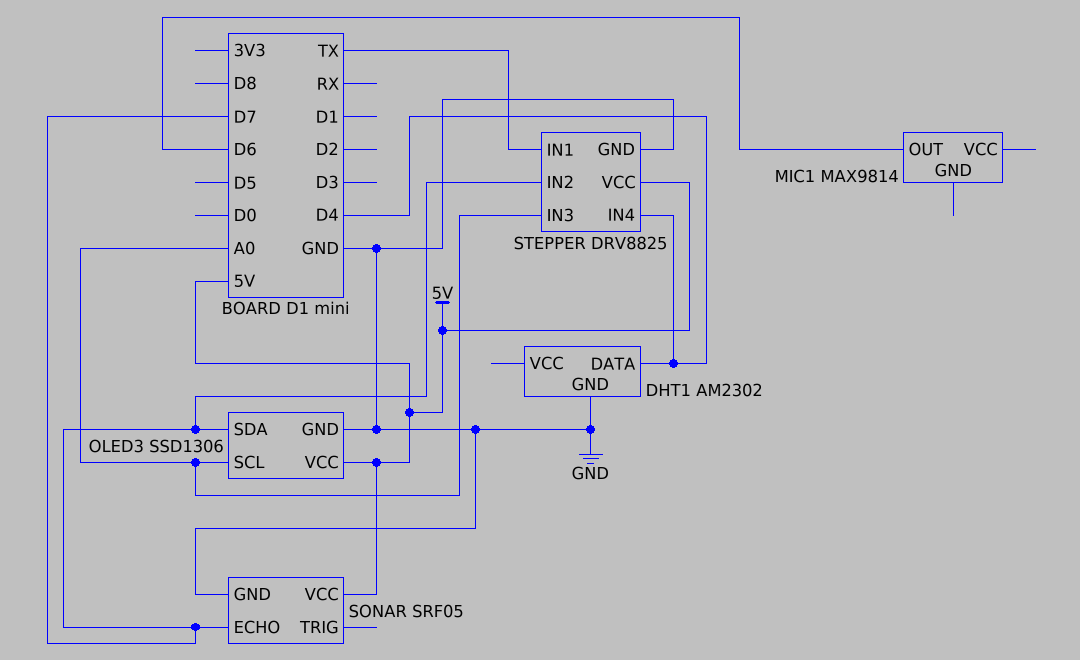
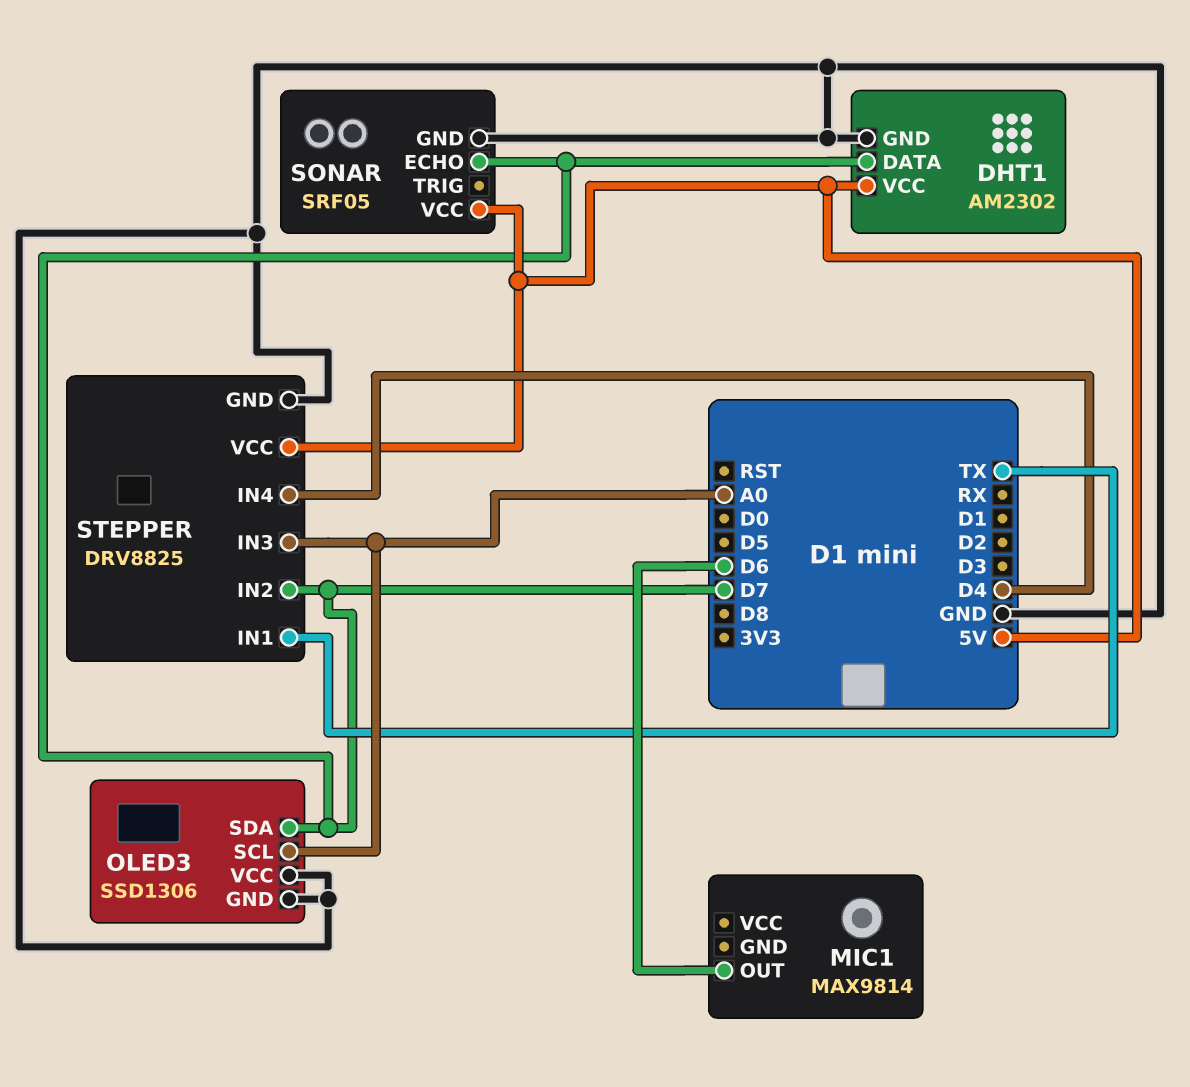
DHT1 pin DATA: D4 -> D7
DHT1 pin VCC: none -> 5V
OLED3 pin VCC: 5V -> GND

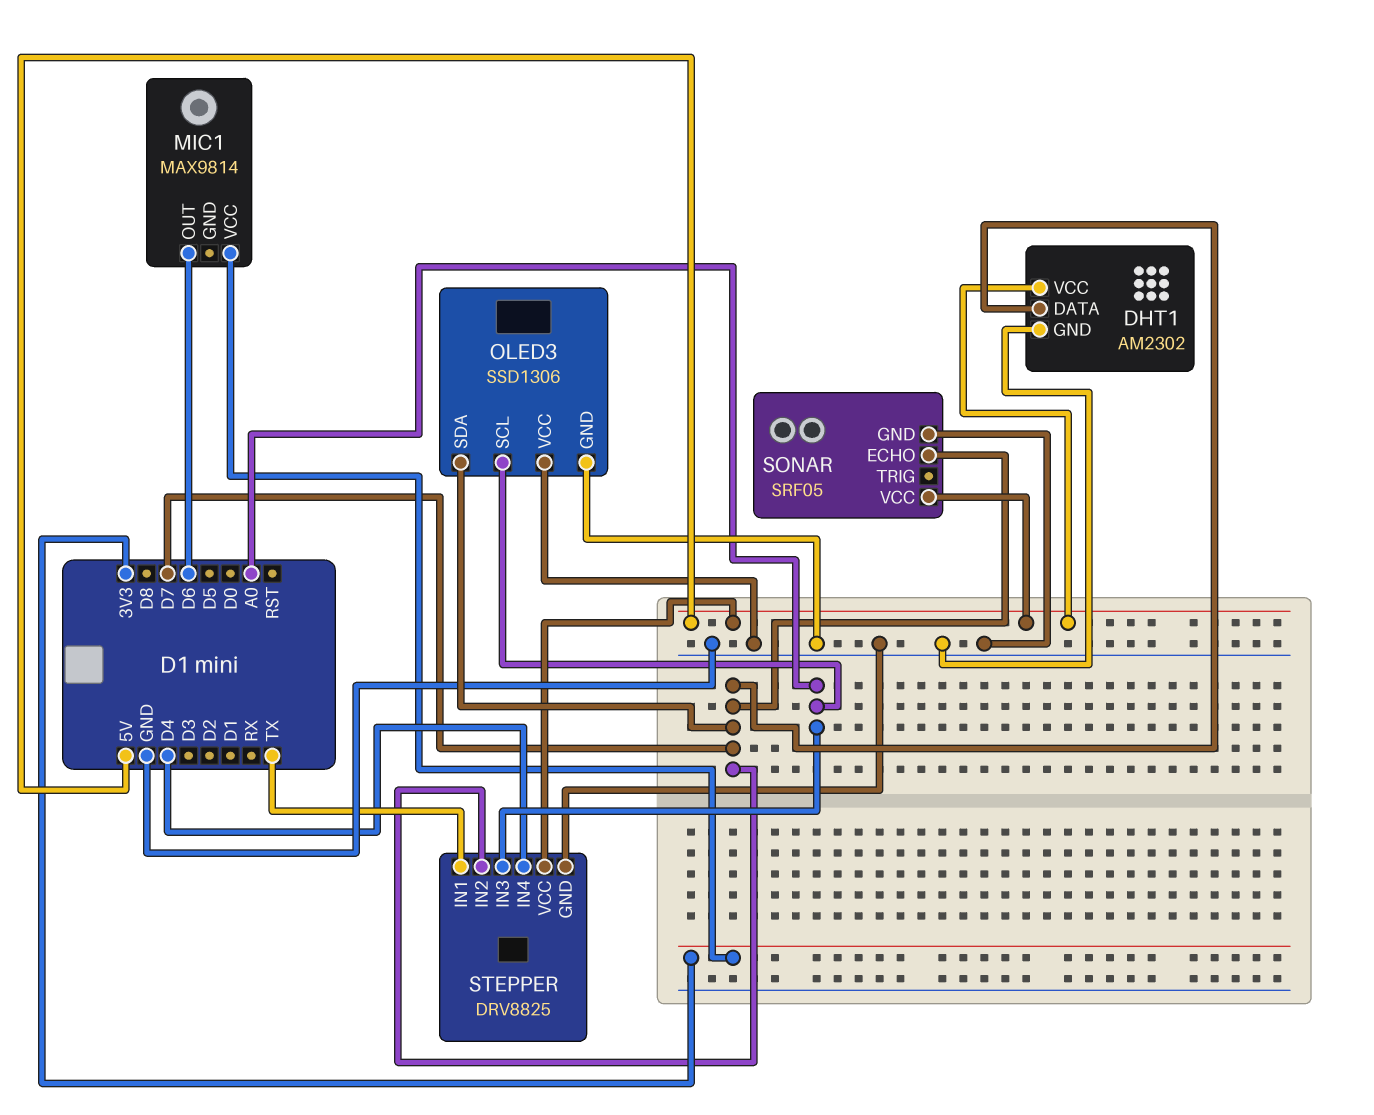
MIC1 pin VCC: none -> 3V3

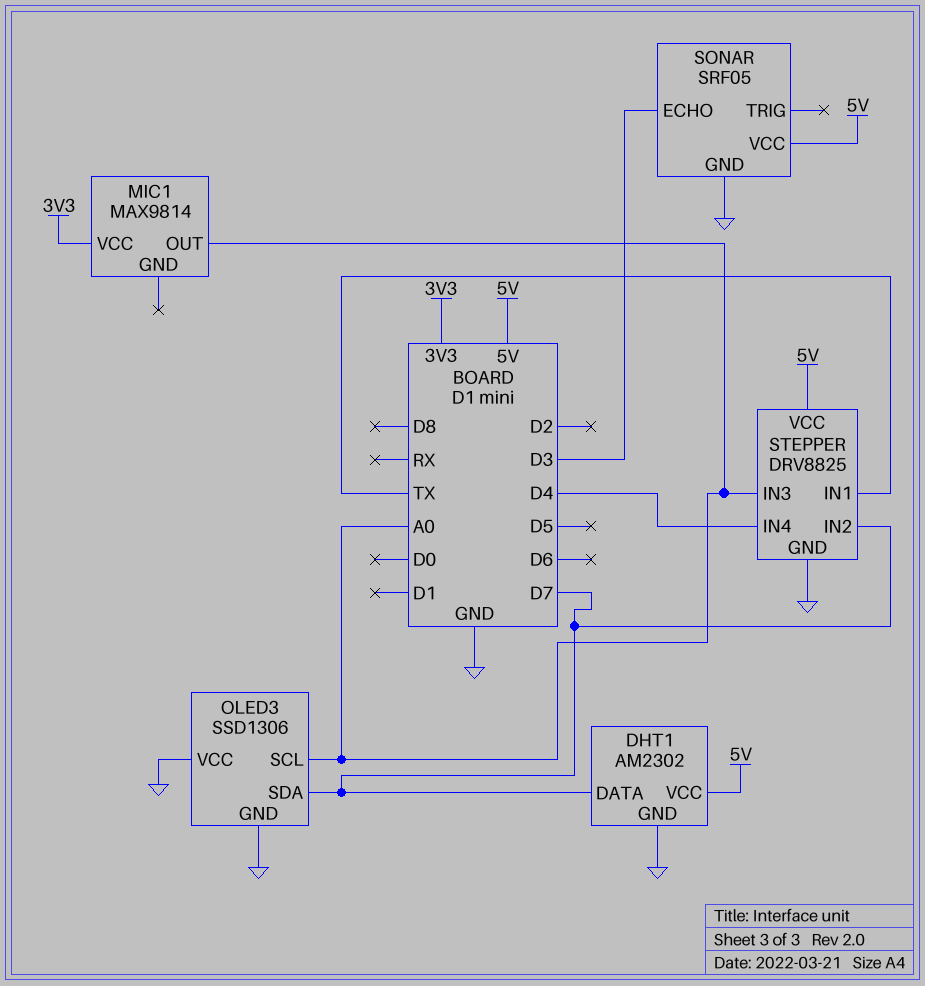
MIC1 pin OUT: D6 -> A0
SONAR pin ECHO: D7 -> D3

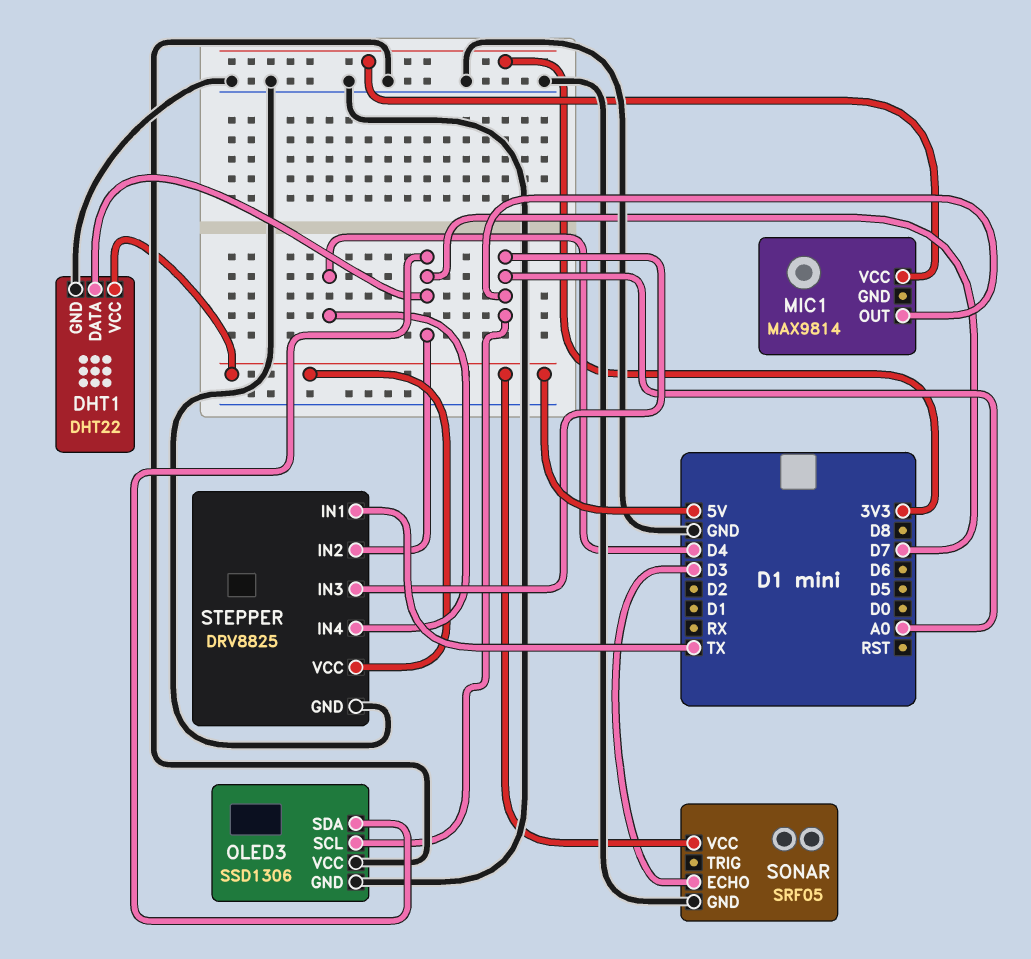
DHT1: AM2302 -> DHT22

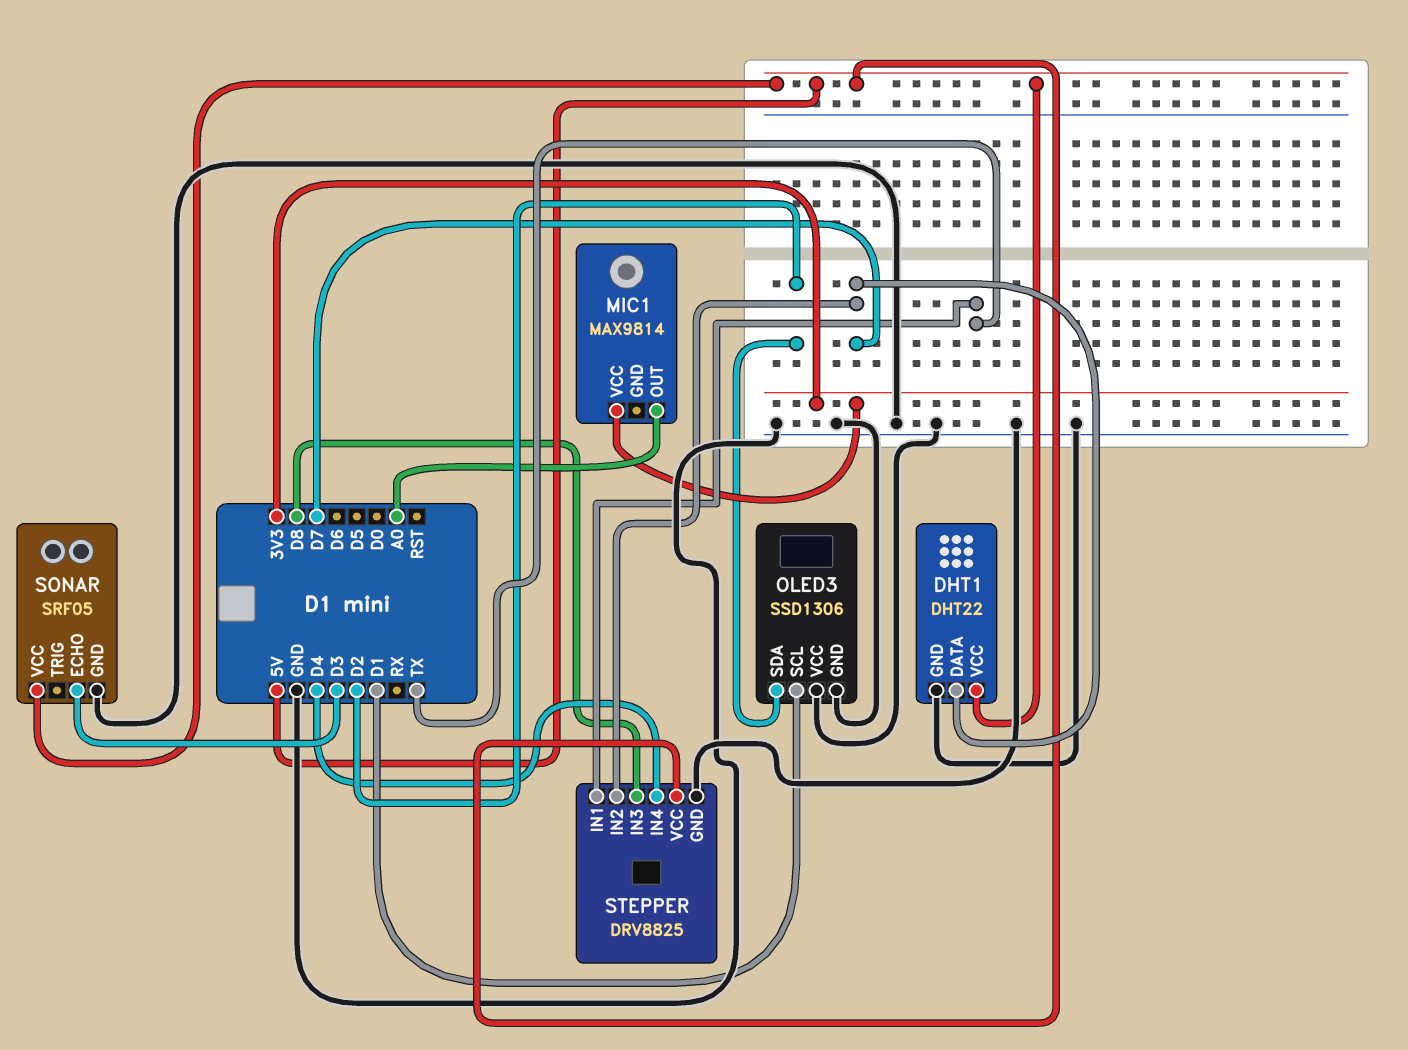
OLED3 pin SCL: A0 -> D1
OLED3 pin SDA: D7 -> D2
STEPPER pin IN3: A0 -> D8

